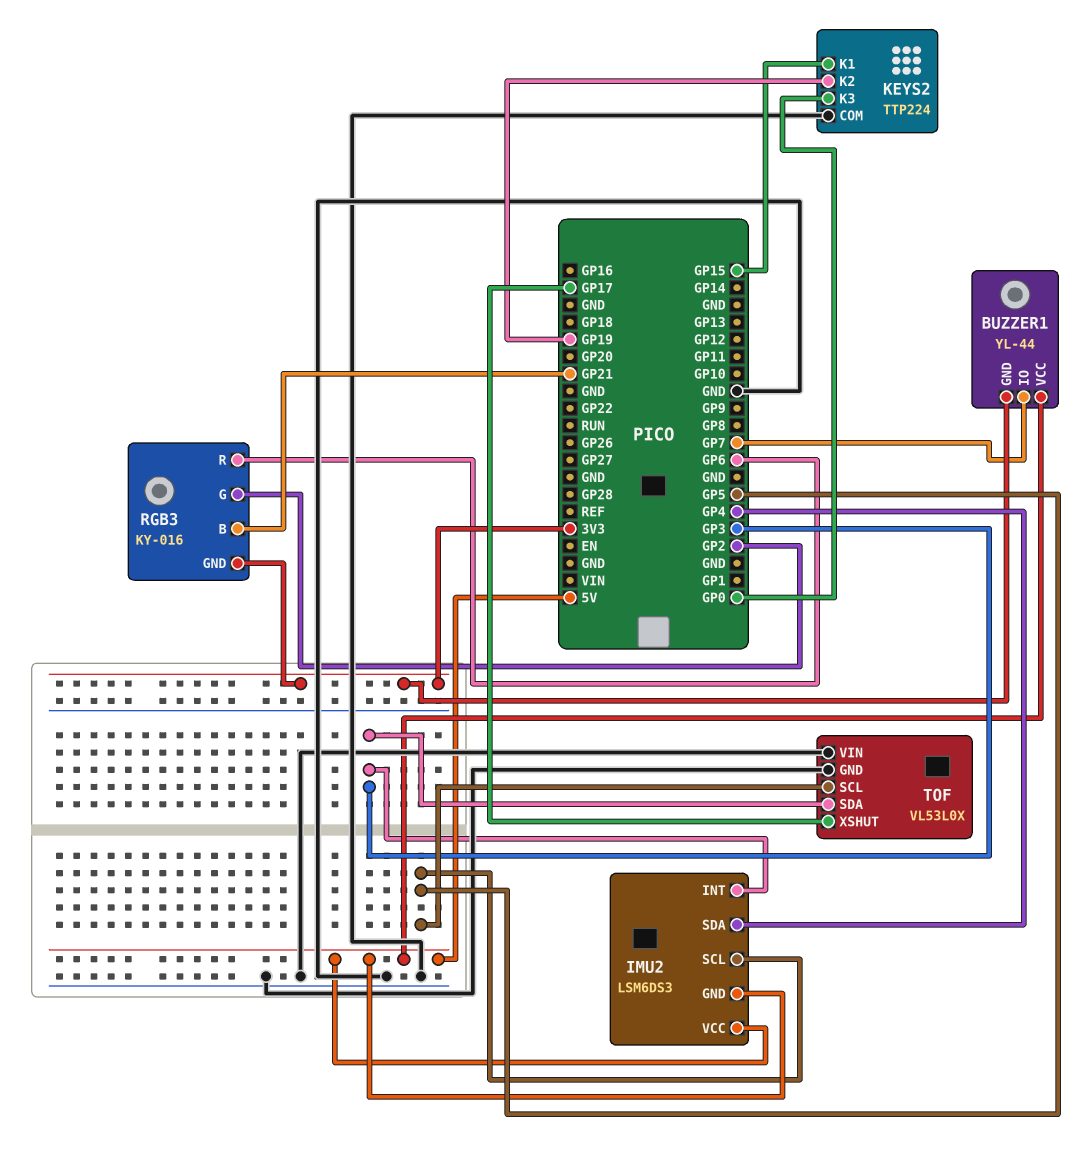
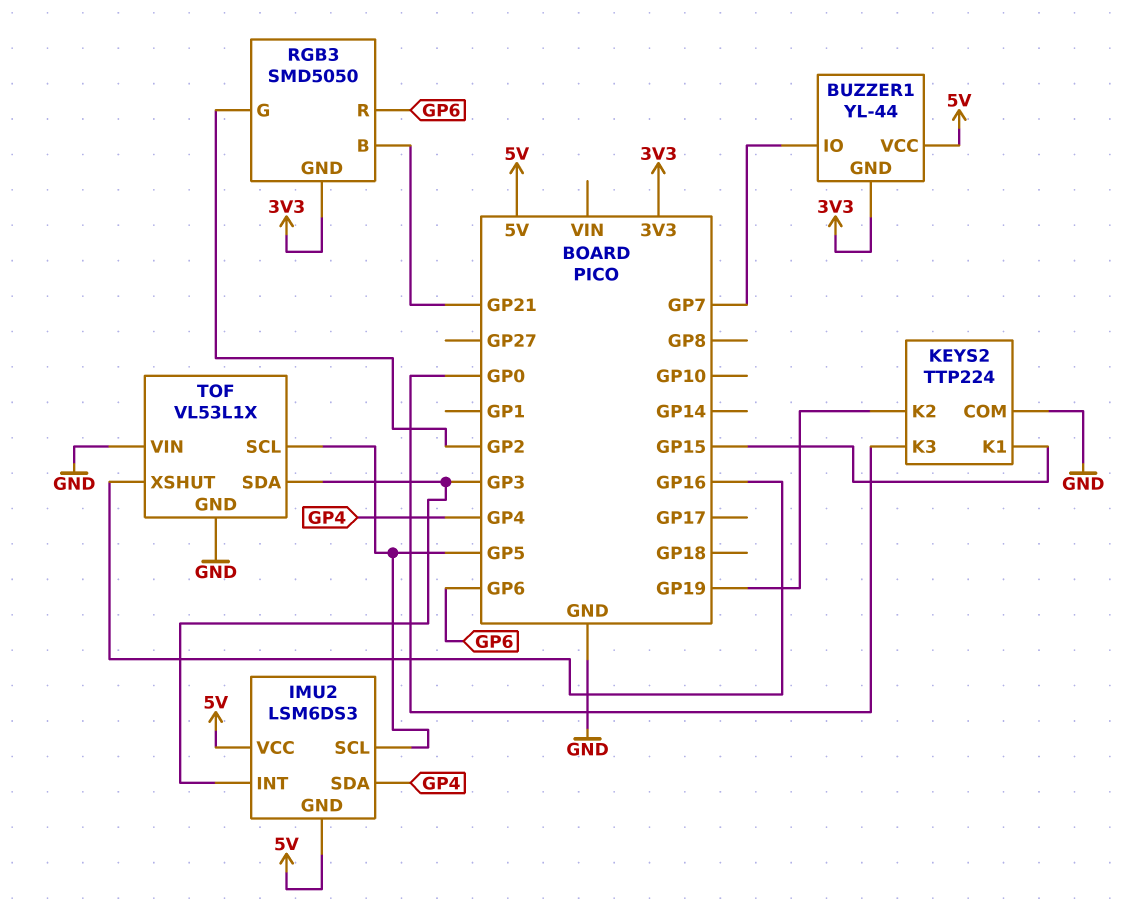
RGB3: KY-016 -> SMD5050
TOF: VL53L0X -> VL53L1X
TOF pin XSHUT: GP17 -> GP16

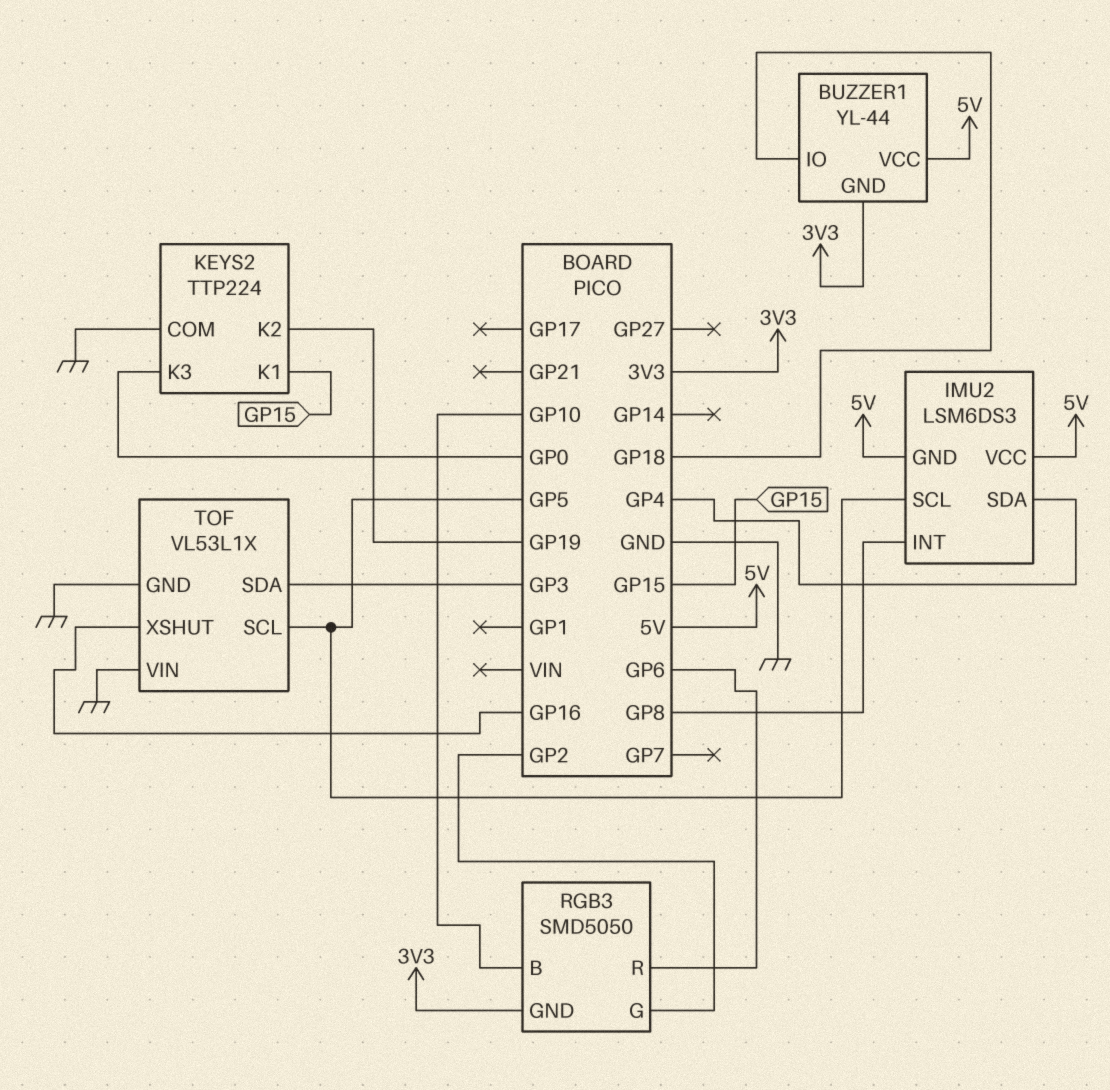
BUZZER1 pin IO: GP7 -> GP18
IMU2 pin INT: GP3 -> GP8
RGB3 pin B: GP21 -> GP10

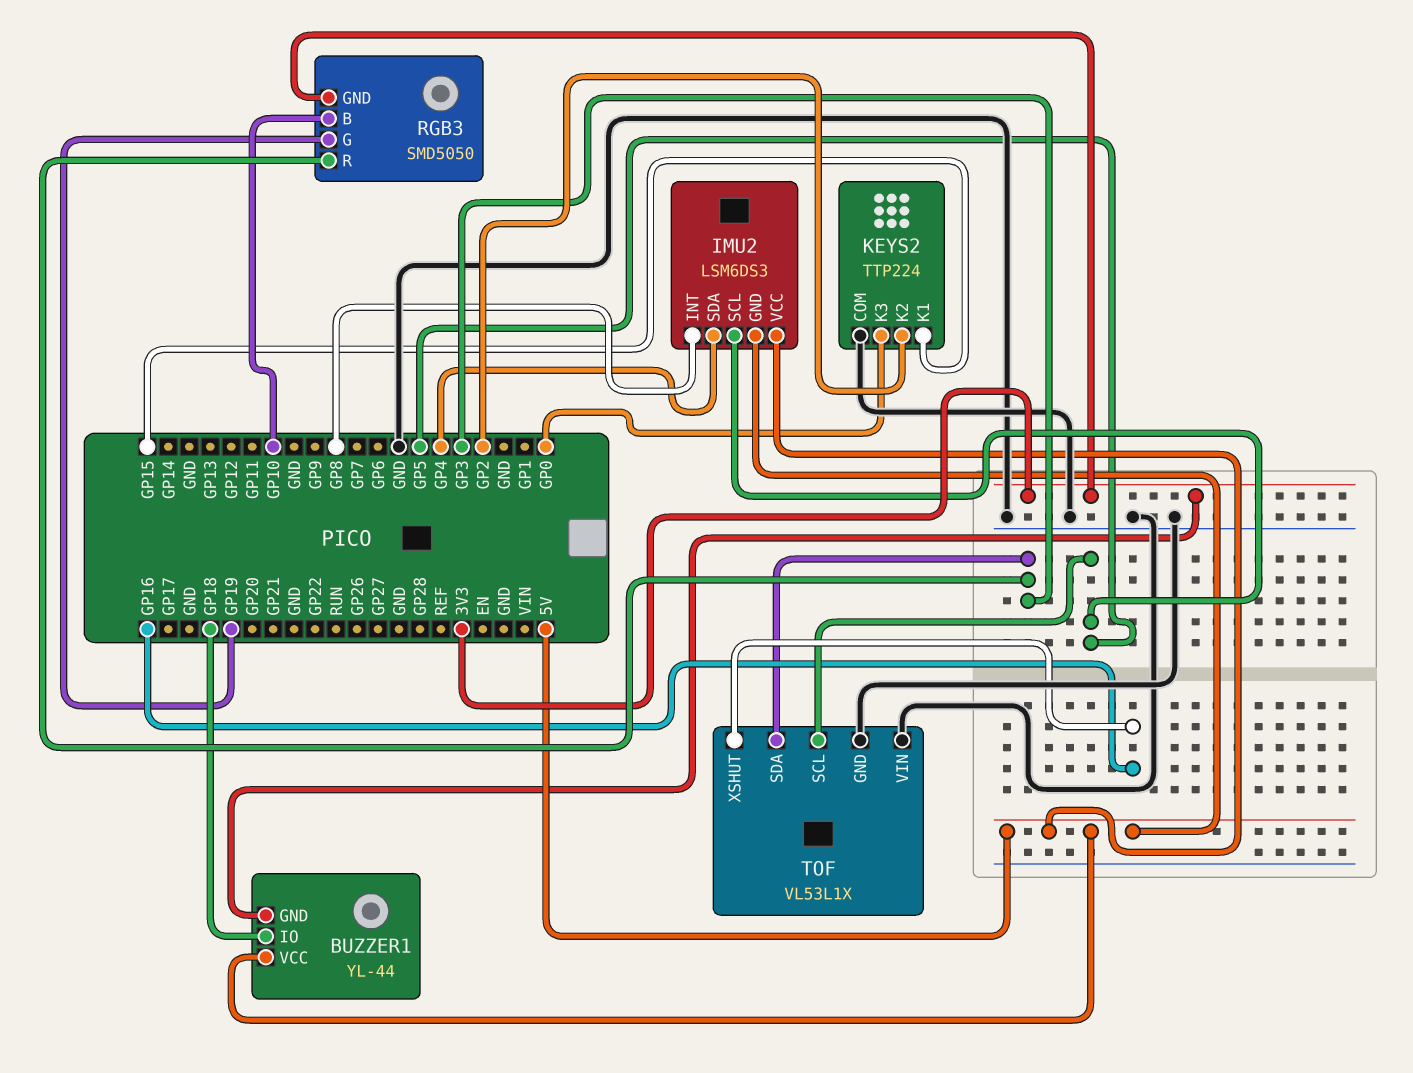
KEYS2 pin K2: GP19 -> GP2
RGB3 pin G: GP2 -> GP19
RGB3 pin R: GP6 -> GP3

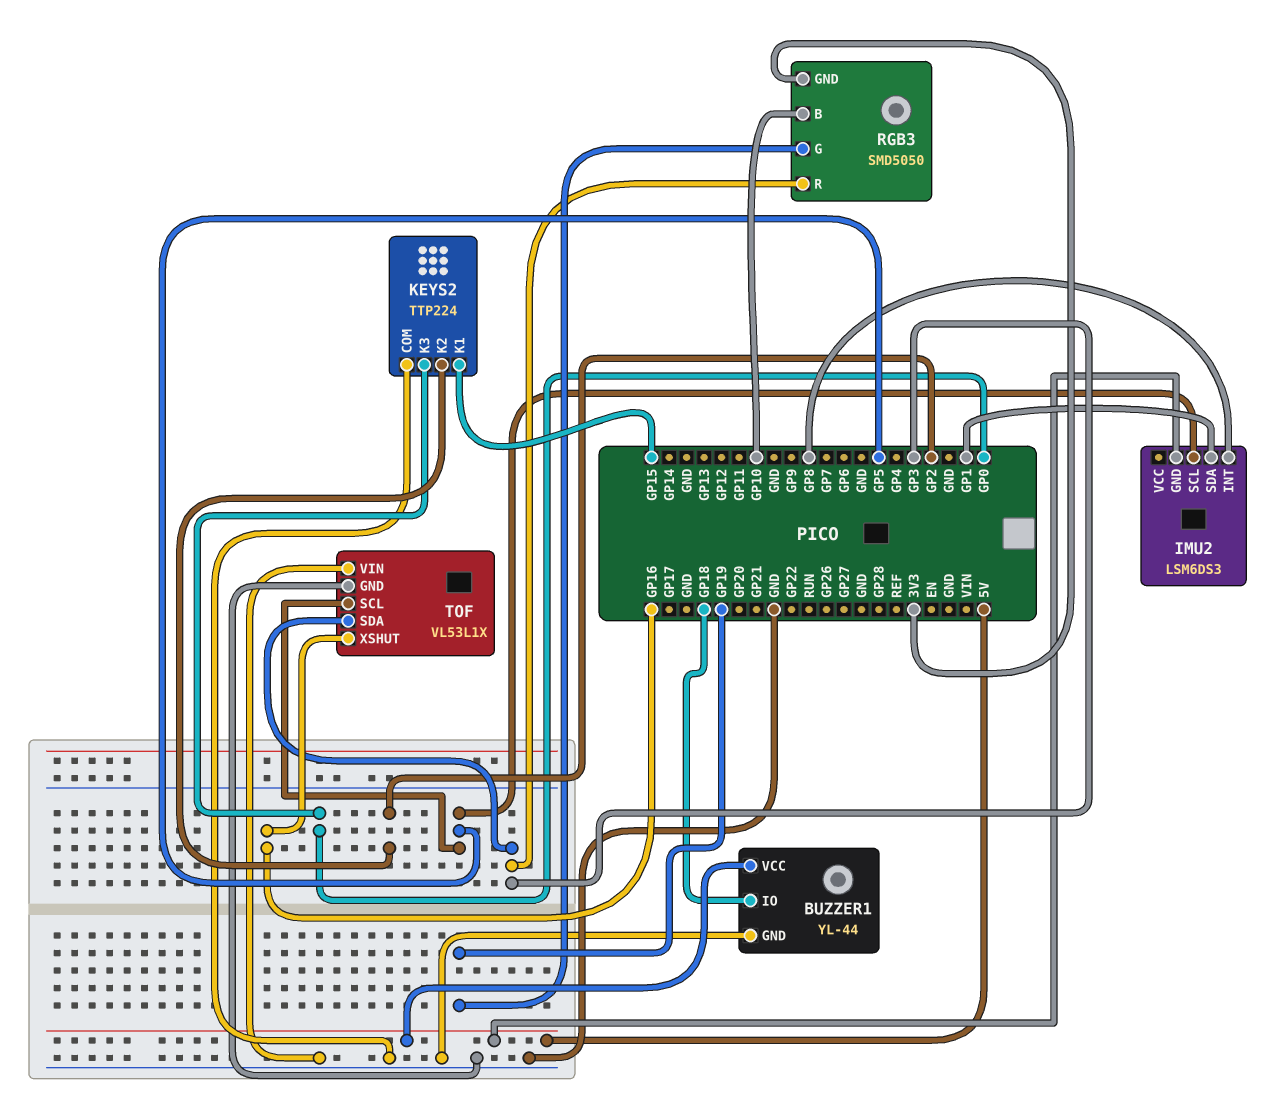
BUZZER1 pin GND: 3V3 -> GND
IMU2 pin SDA: GP4 -> GP1
IMU2 pin VCC: 5V -> none

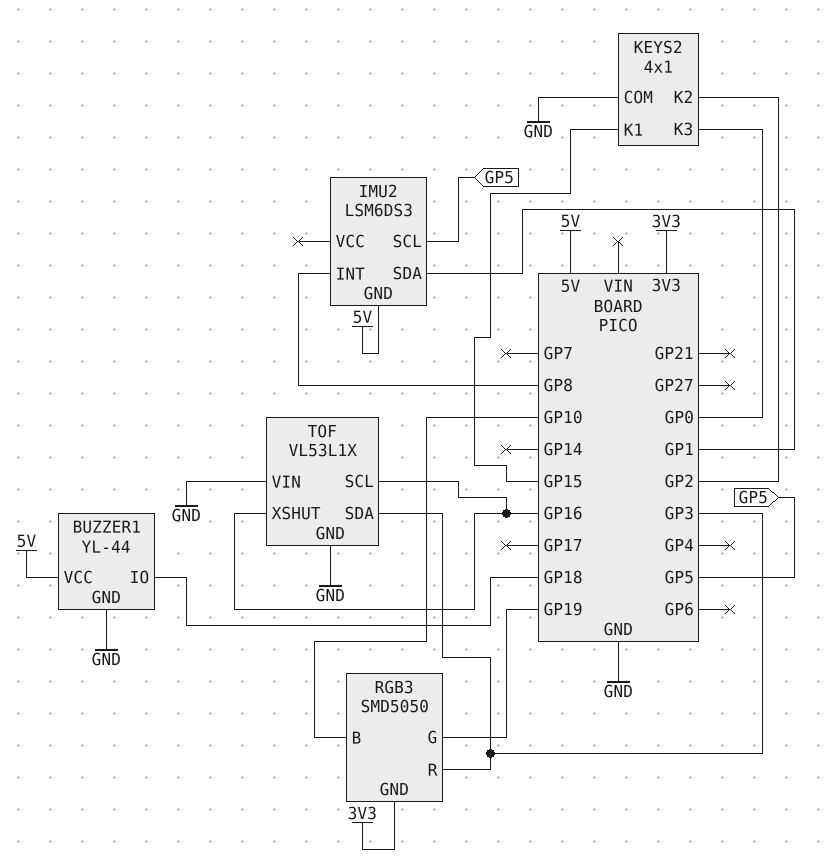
KEYS2: TTP224 -> 4x1
TOF pin SCL: GP5 -> GP16

